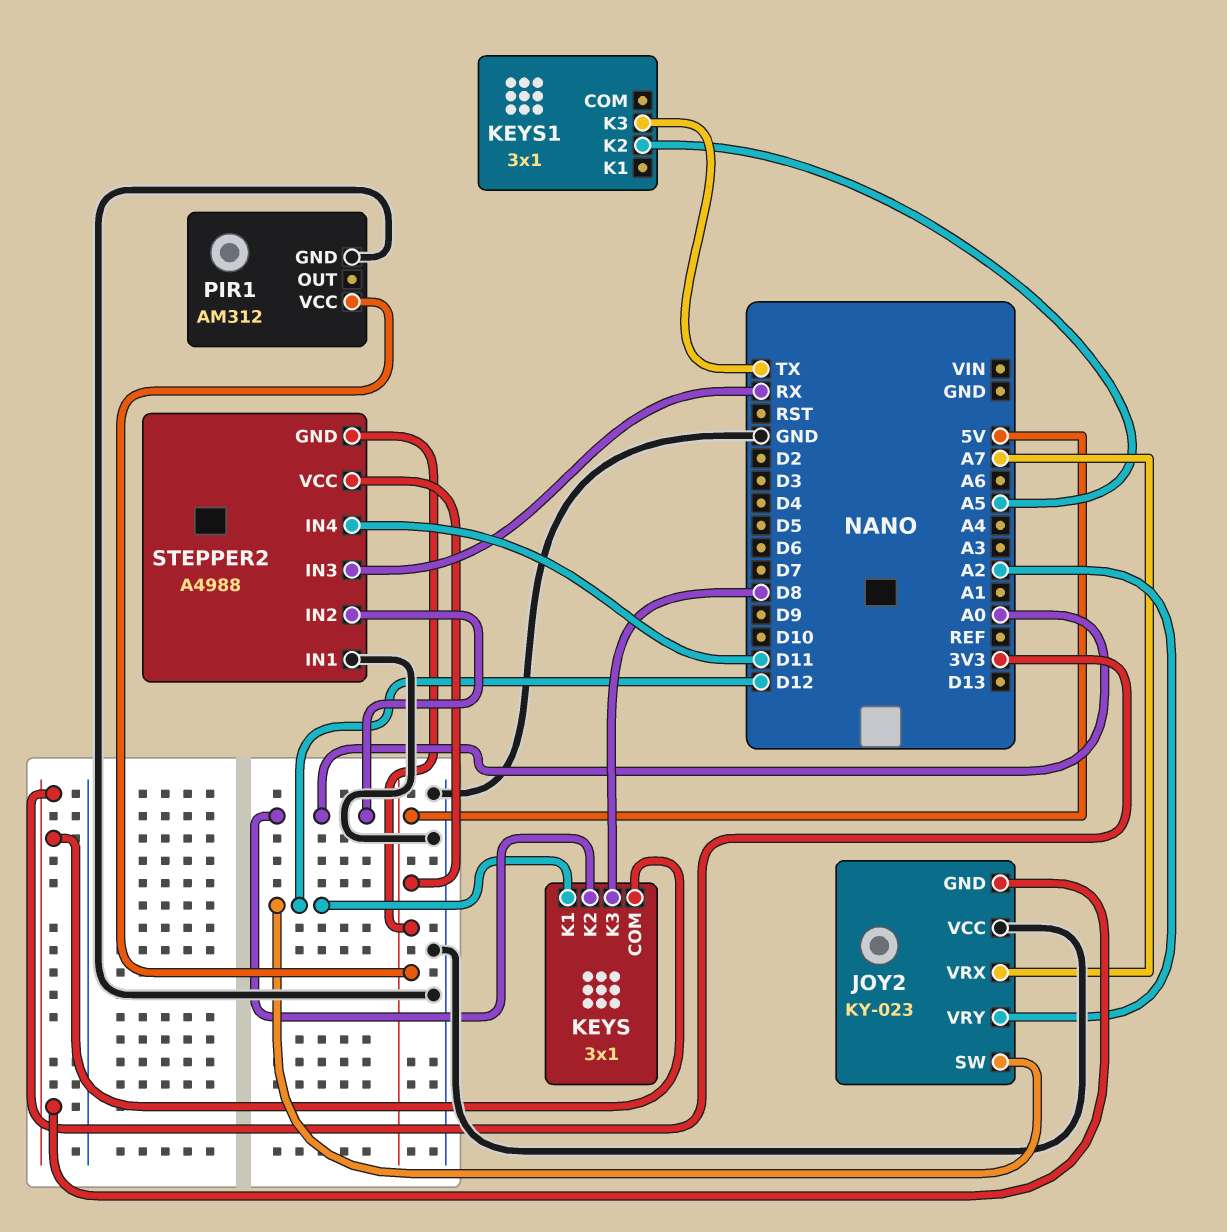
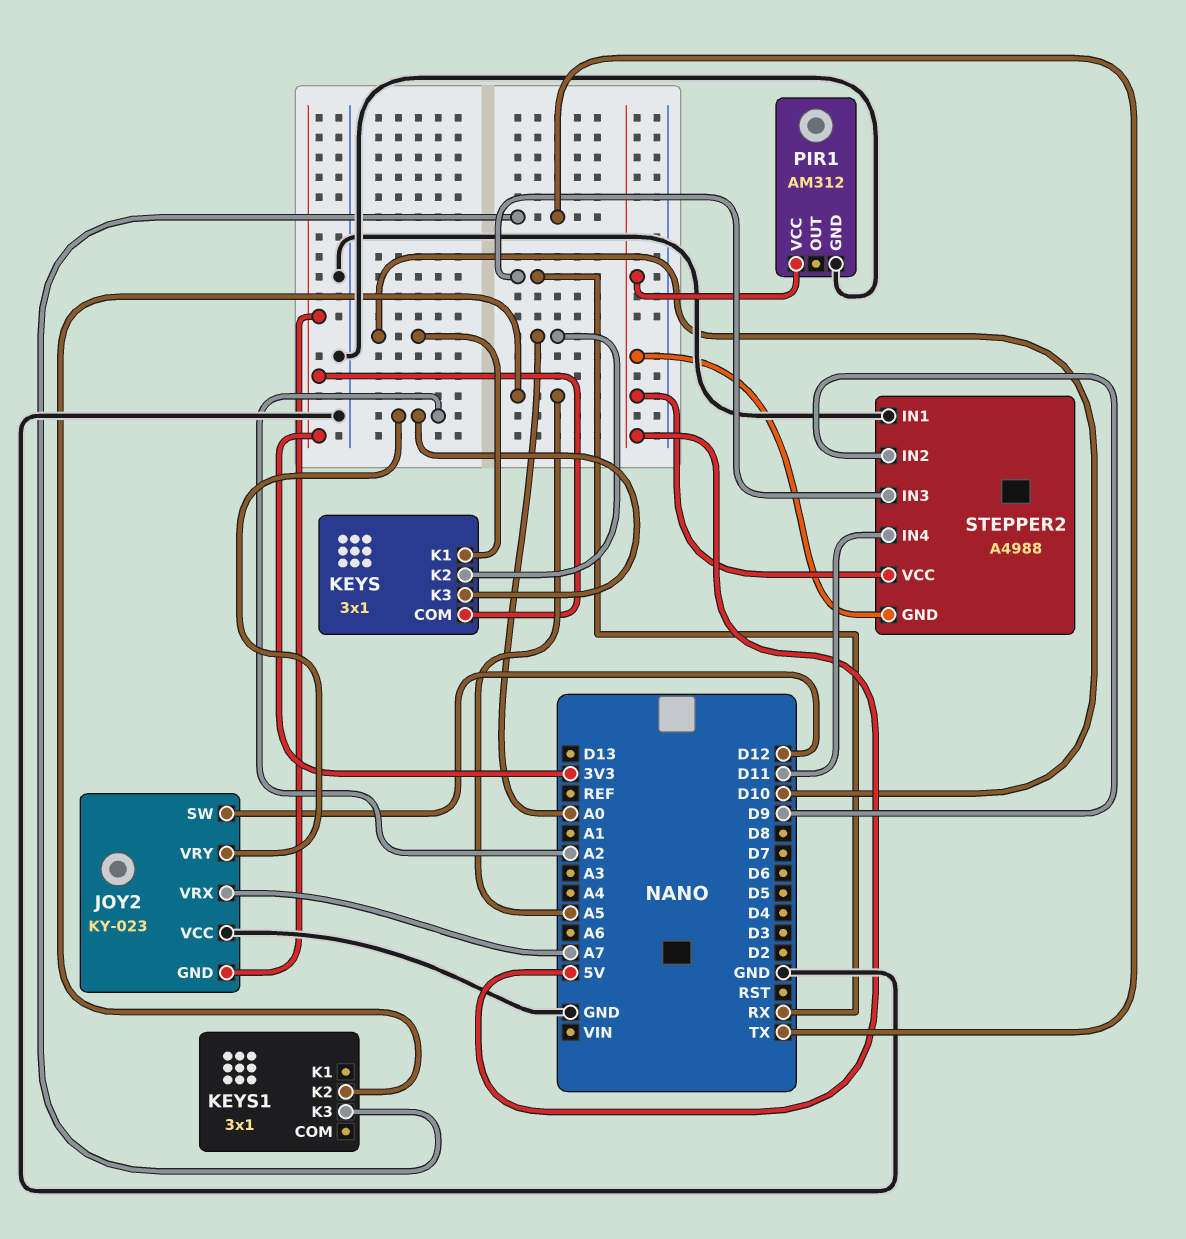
KEYS pin K1: D12 -> D10
KEYS pin K3: D8 -> A2
STEPPER2 pin IN2: A0 -> D9

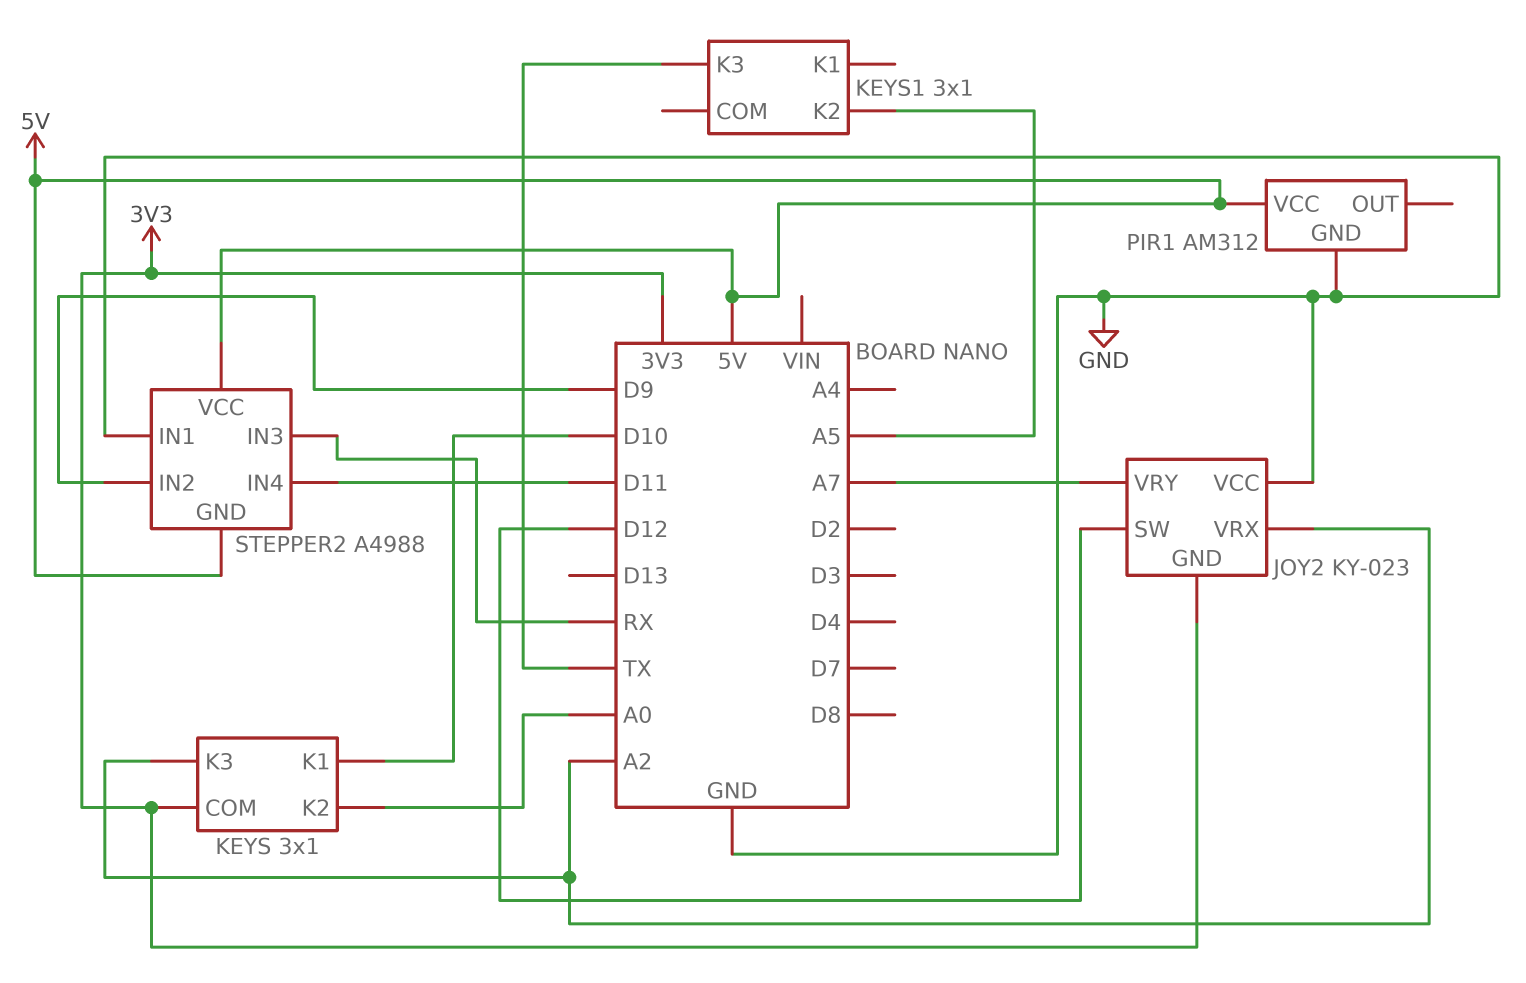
JOY2 pin VRX: A7 -> A2
JOY2 pin VRY: A2 -> A7

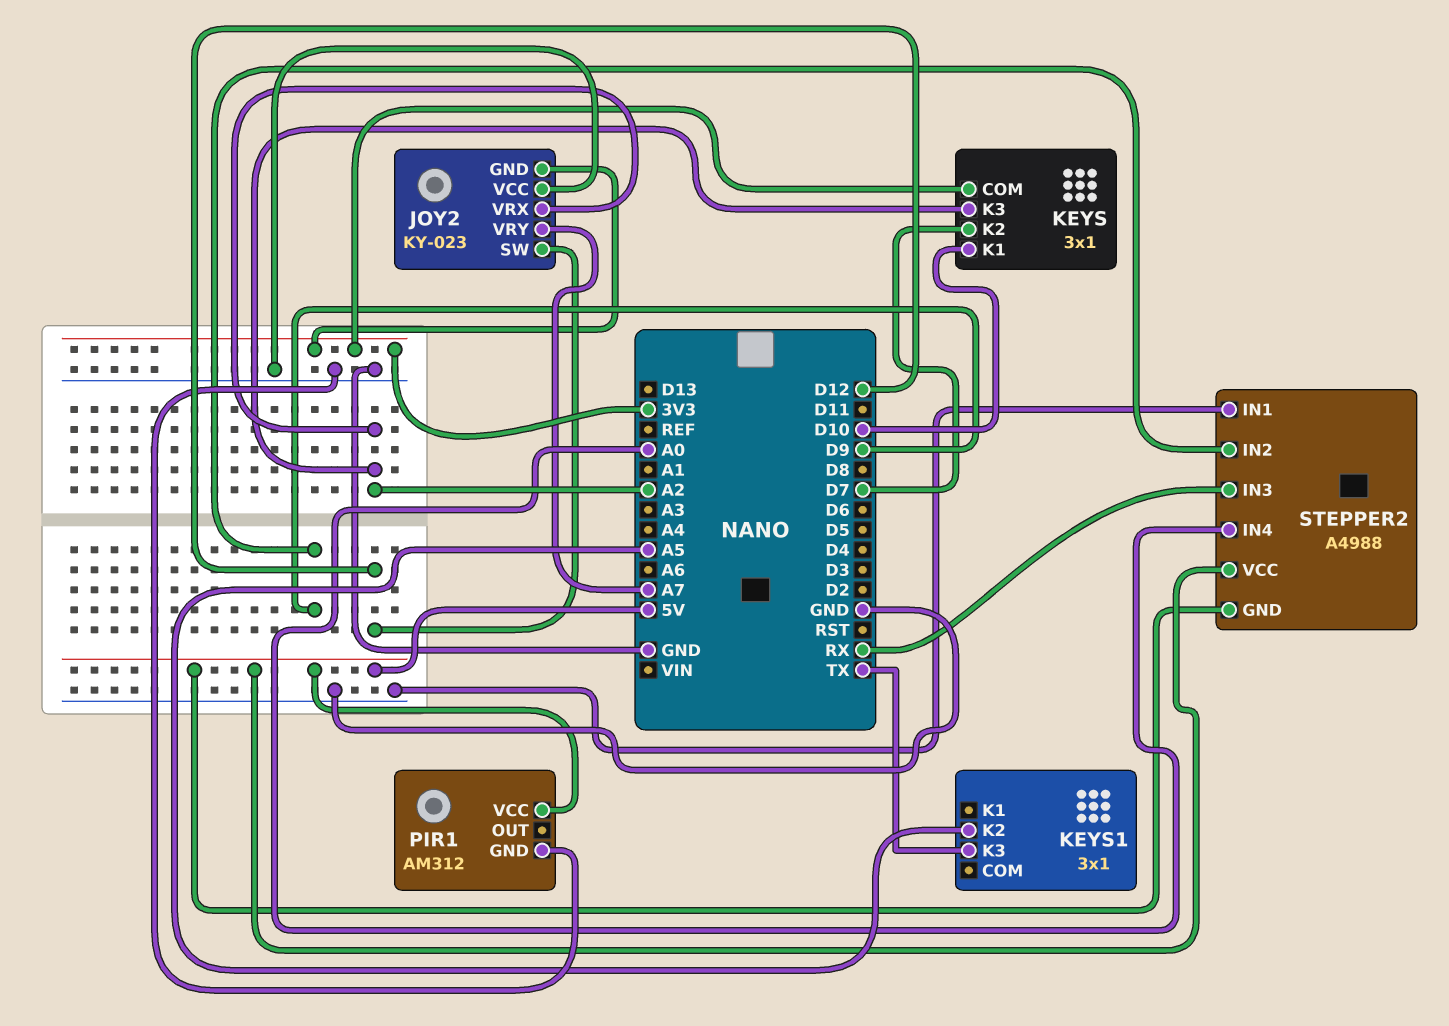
KEYS pin K2: A0 -> D7
STEPPER2 pin IN4: D11 -> A0

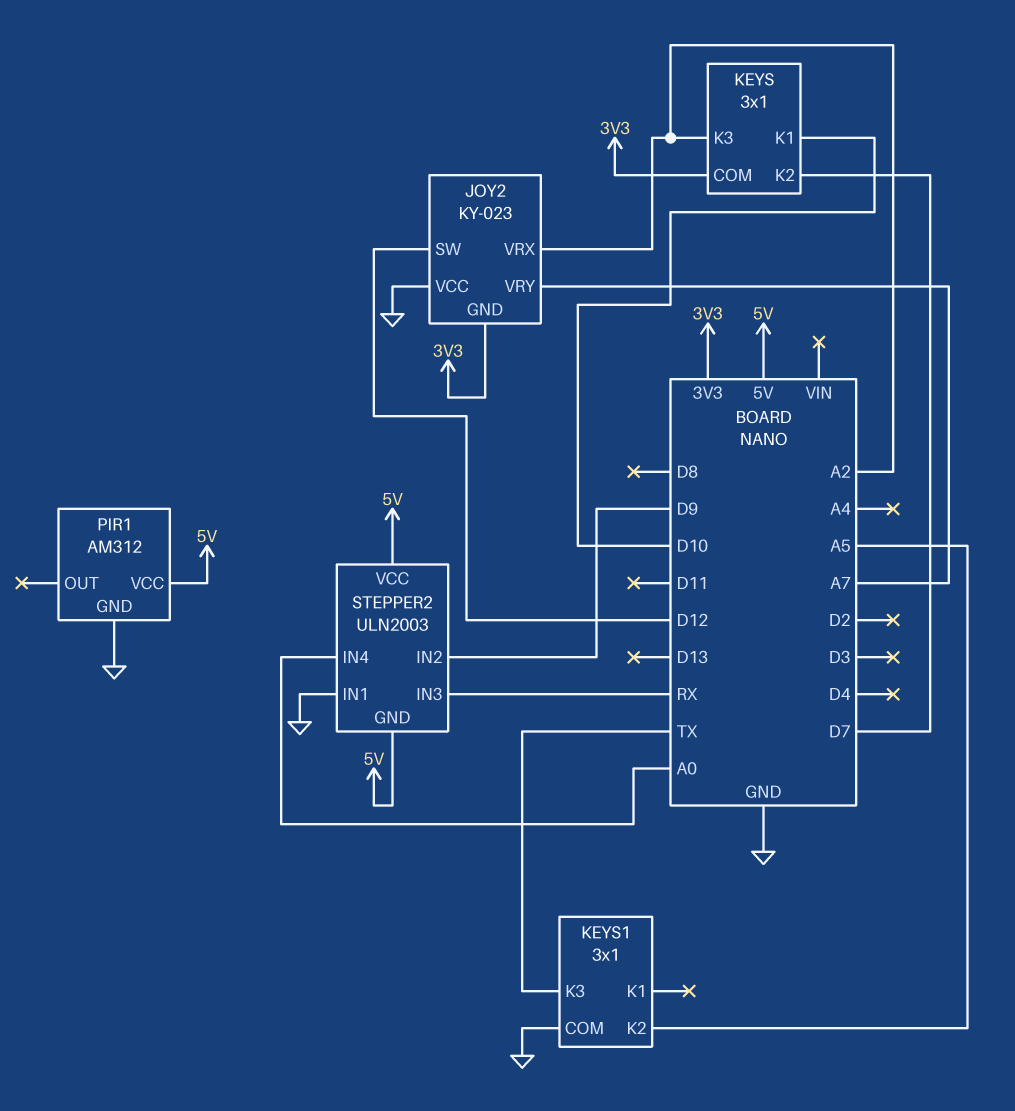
KEYS1 pin COM: none -> GND
STEPPER2: A4988 -> ULN2003

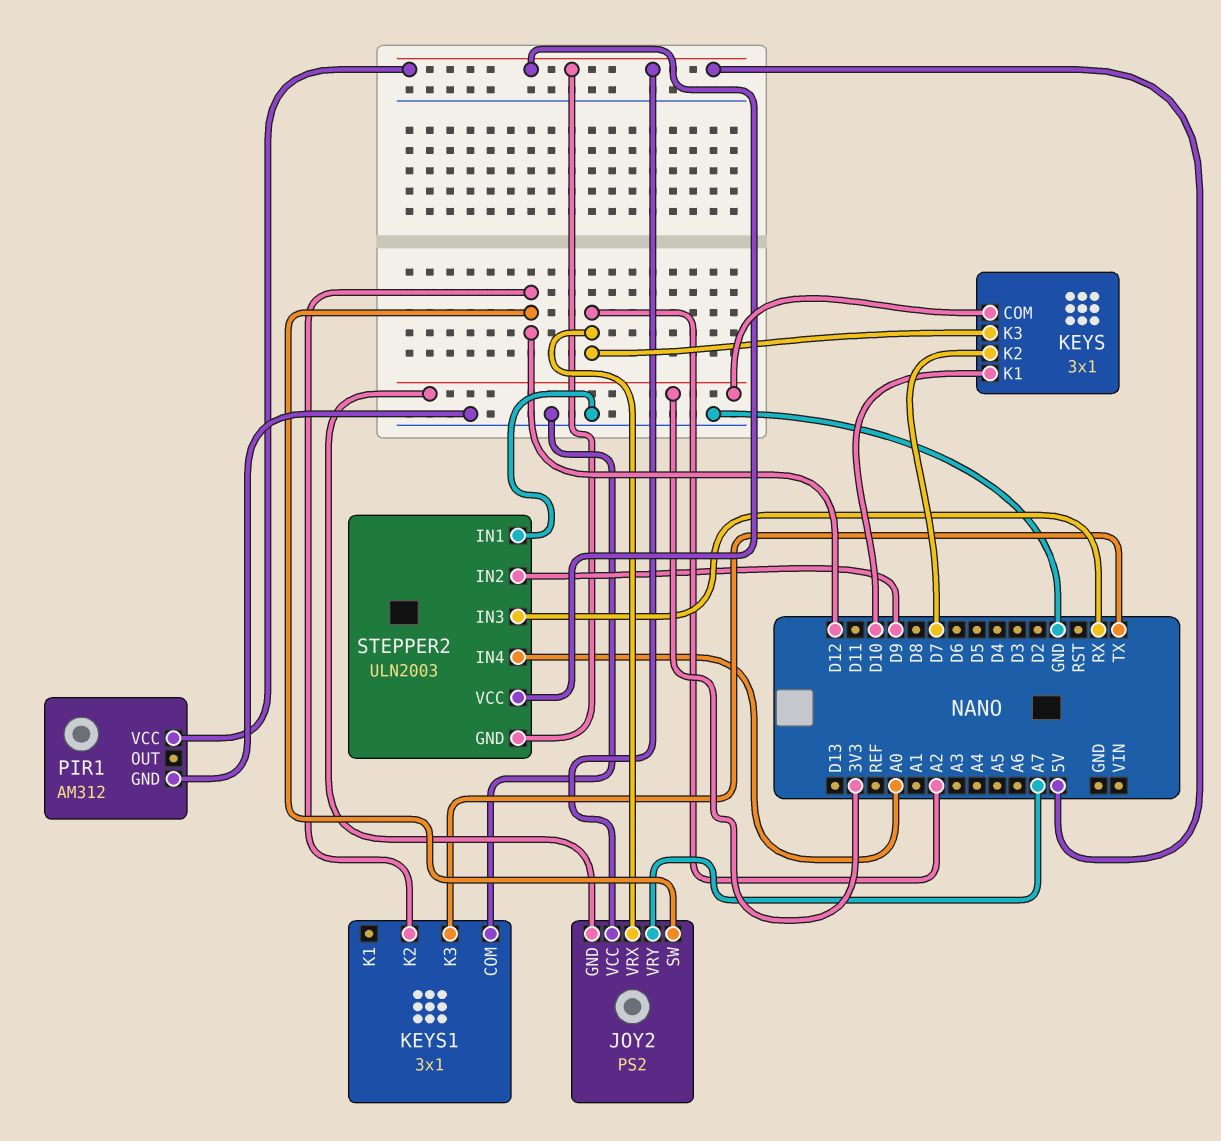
JOY2: KY-023 -> PS2
JOY2 pin VCC: GND -> 5V
KEYS1 pin K2: A5 -> D12

